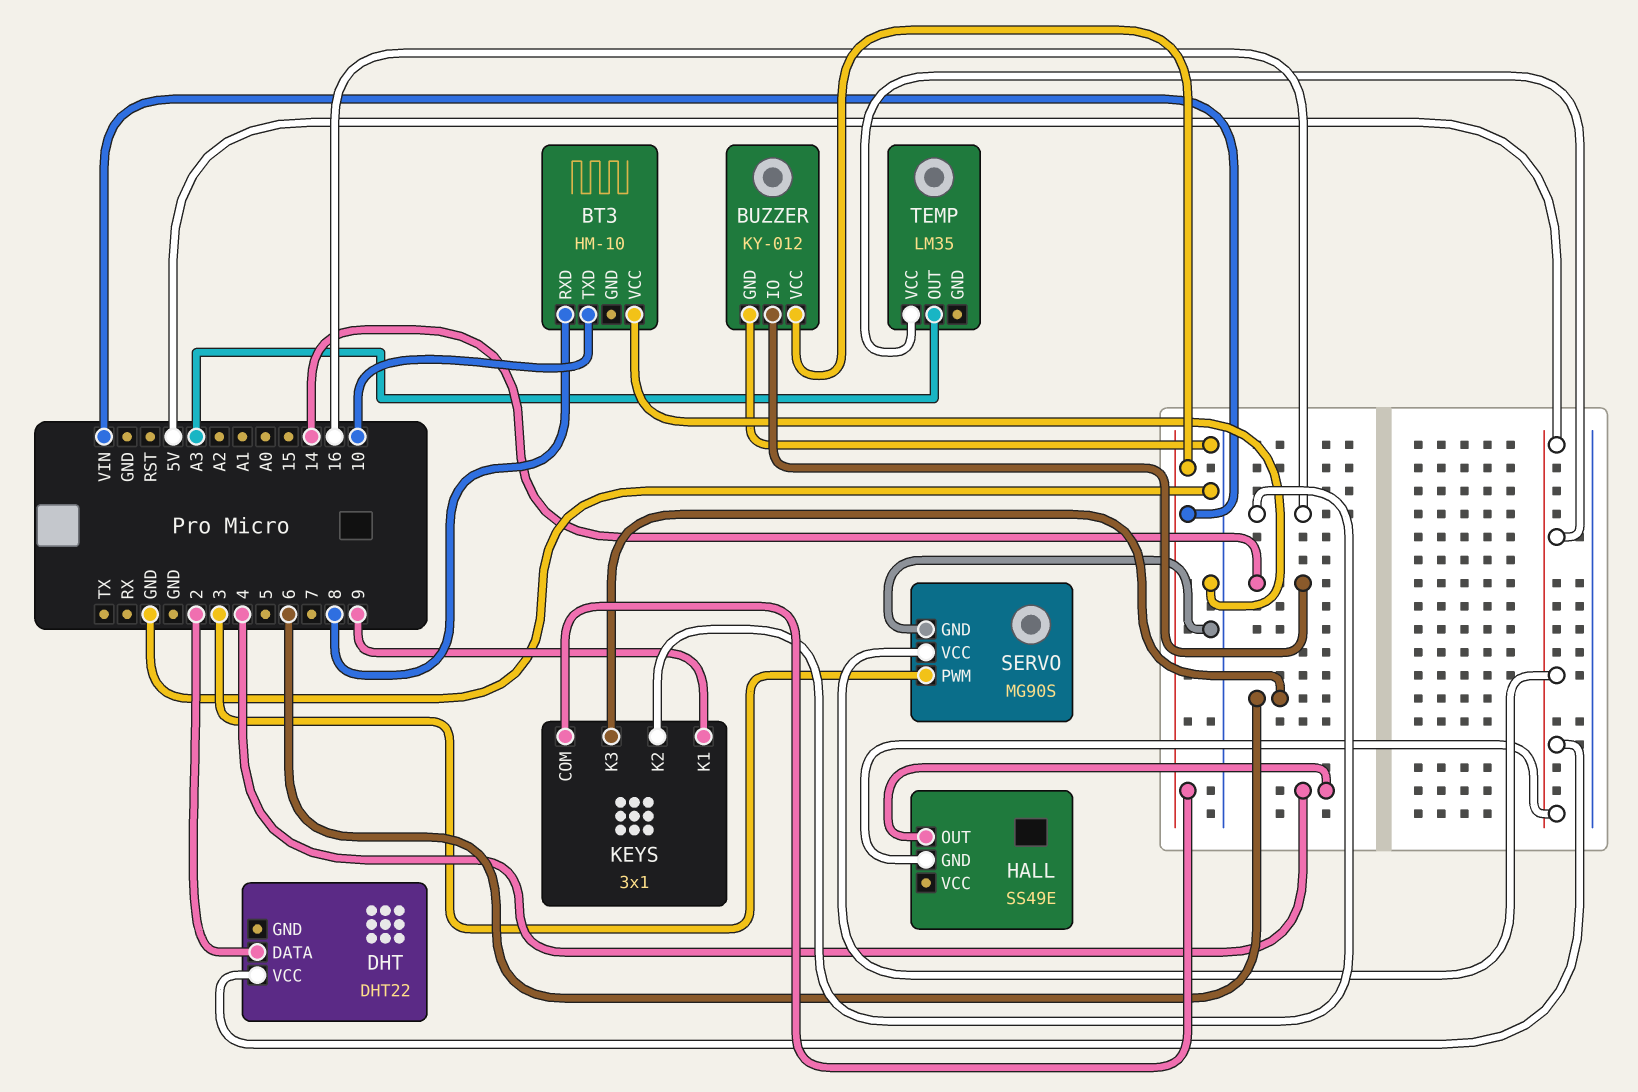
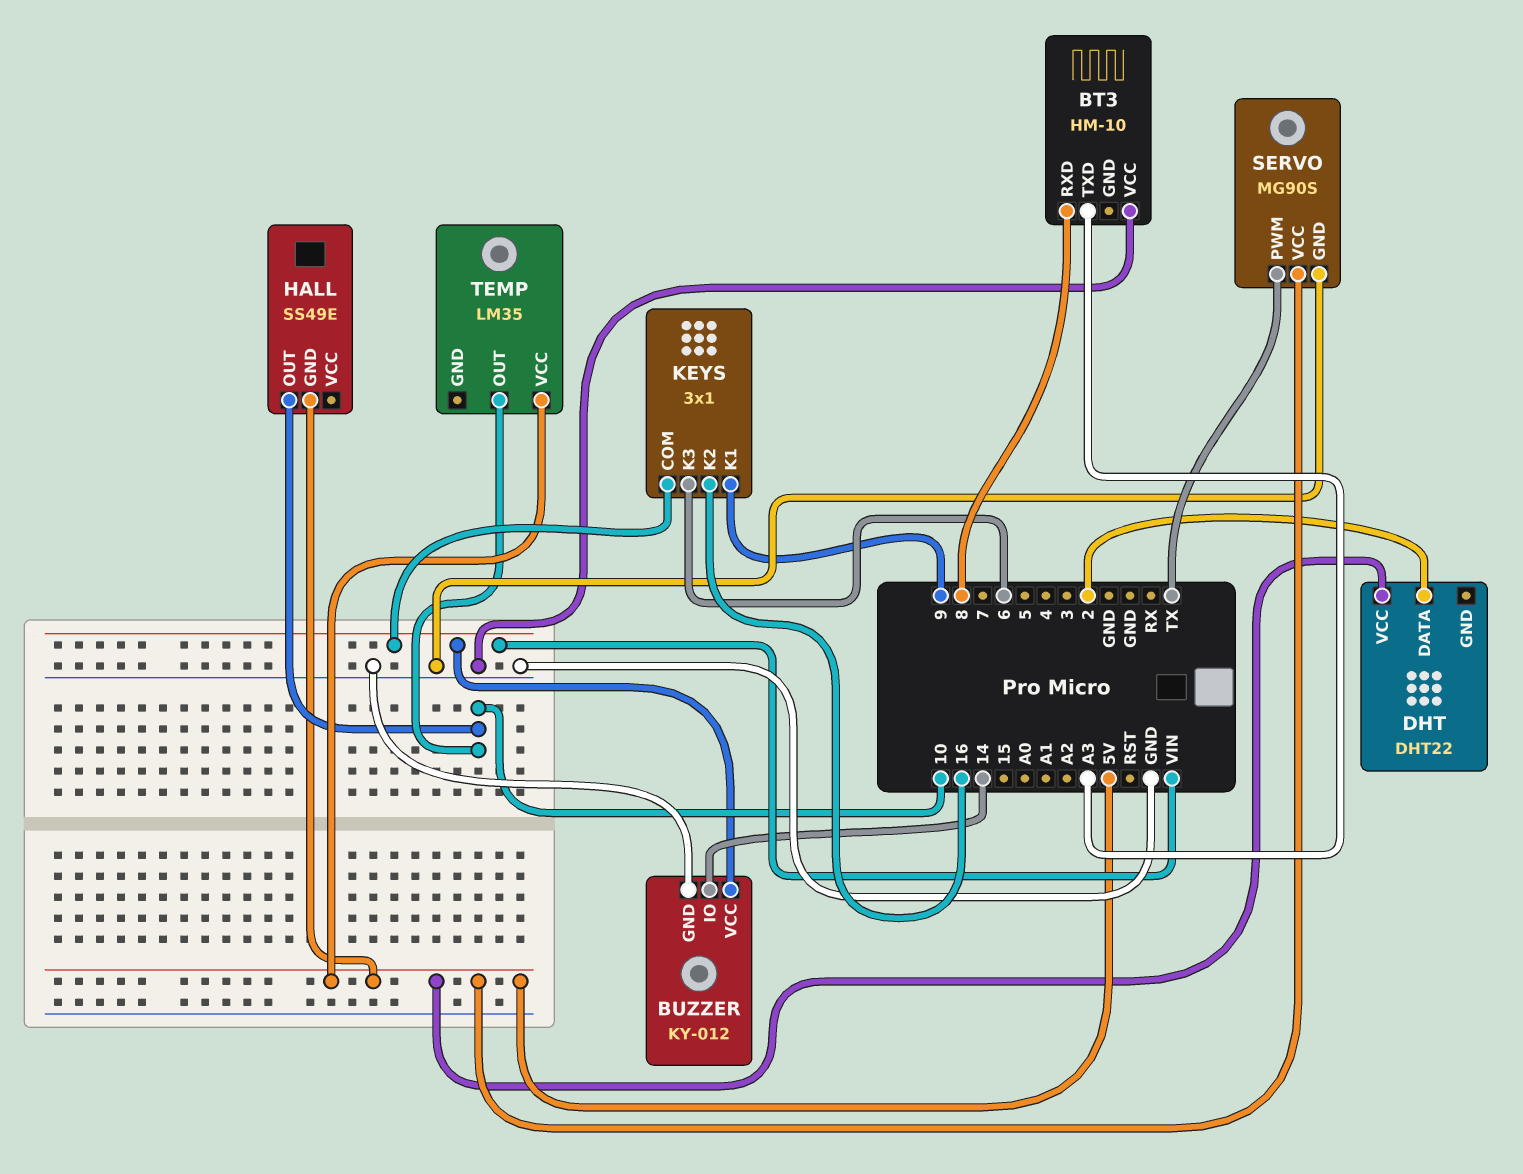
BT3 pin TXD: 10 -> A3
HALL pin OUT: 4 -> 10
SERVO pin PWM: 3 -> TX
TEMP pin OUT: A3 -> 10

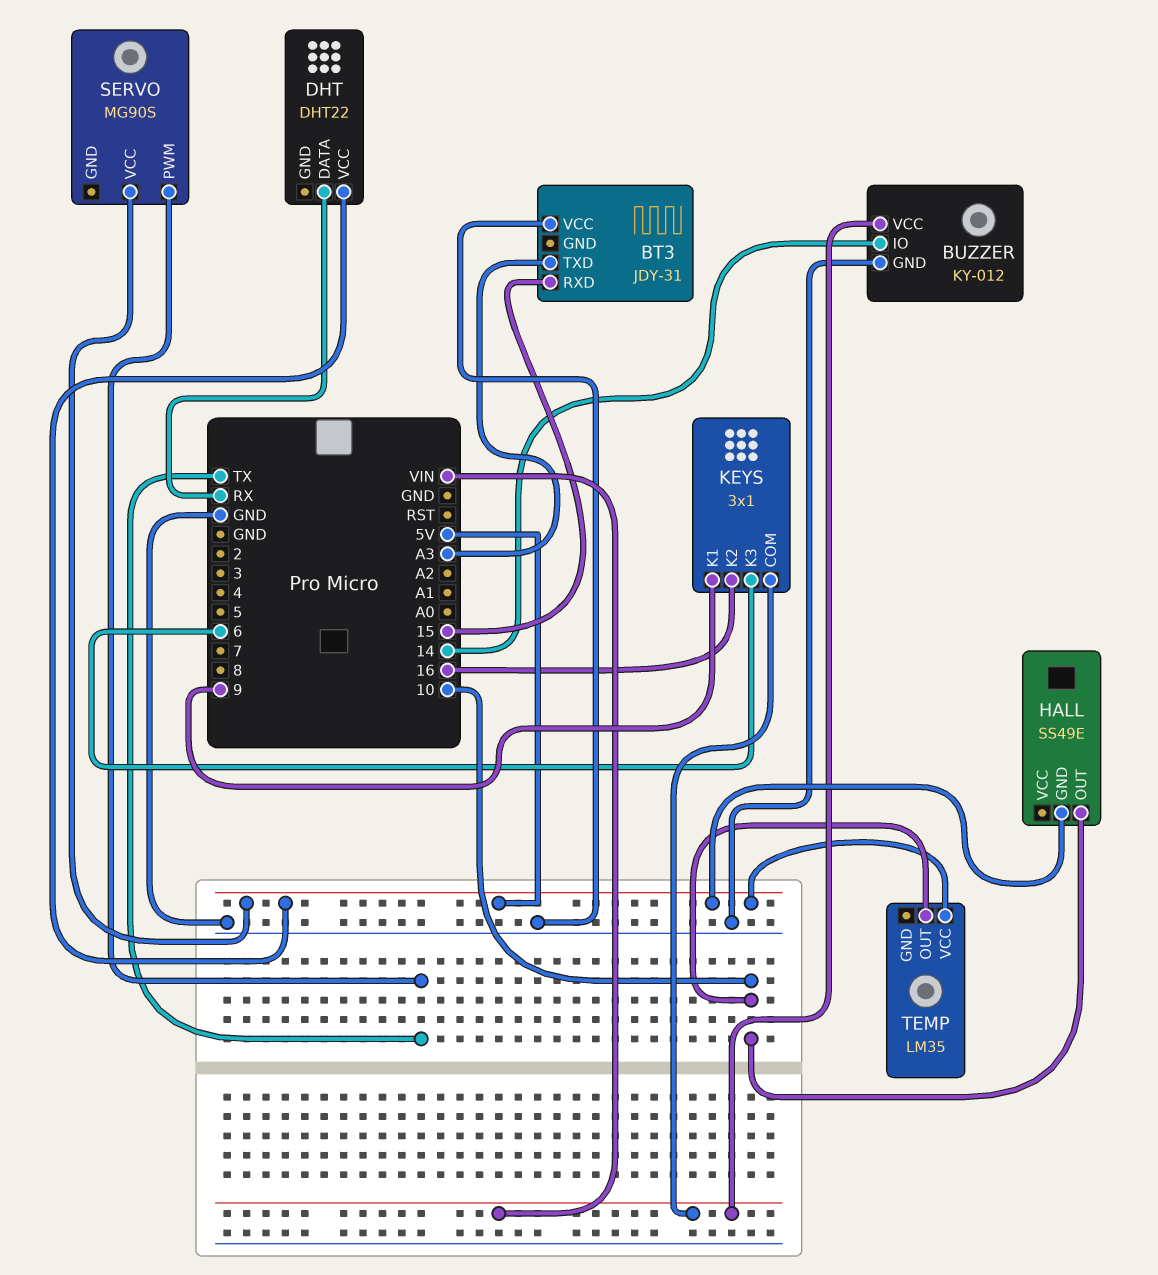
BT3: HM-10 -> JDY-31
BT3 pin RXD: 8 -> 15
DHT pin DATA: 2 -> RX
SERVO pin GND: GND -> none

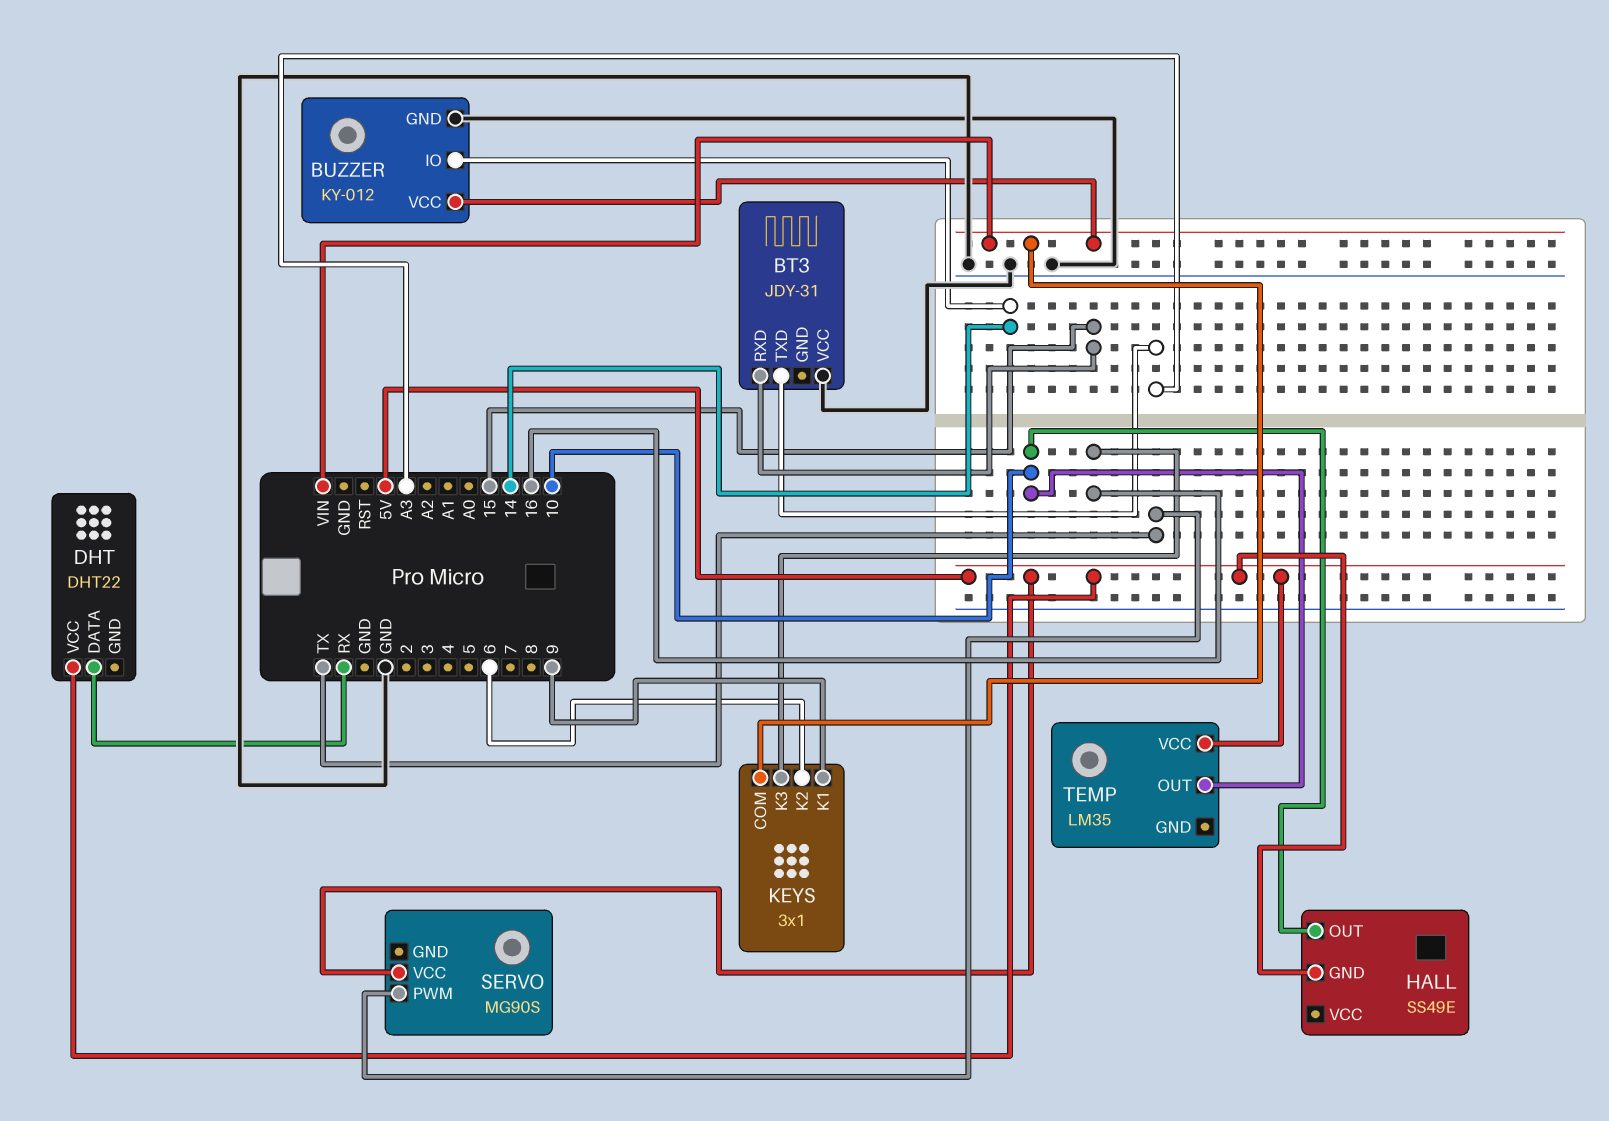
KEYS pin K2: 16 -> 6
KEYS pin K3: 6 -> 16

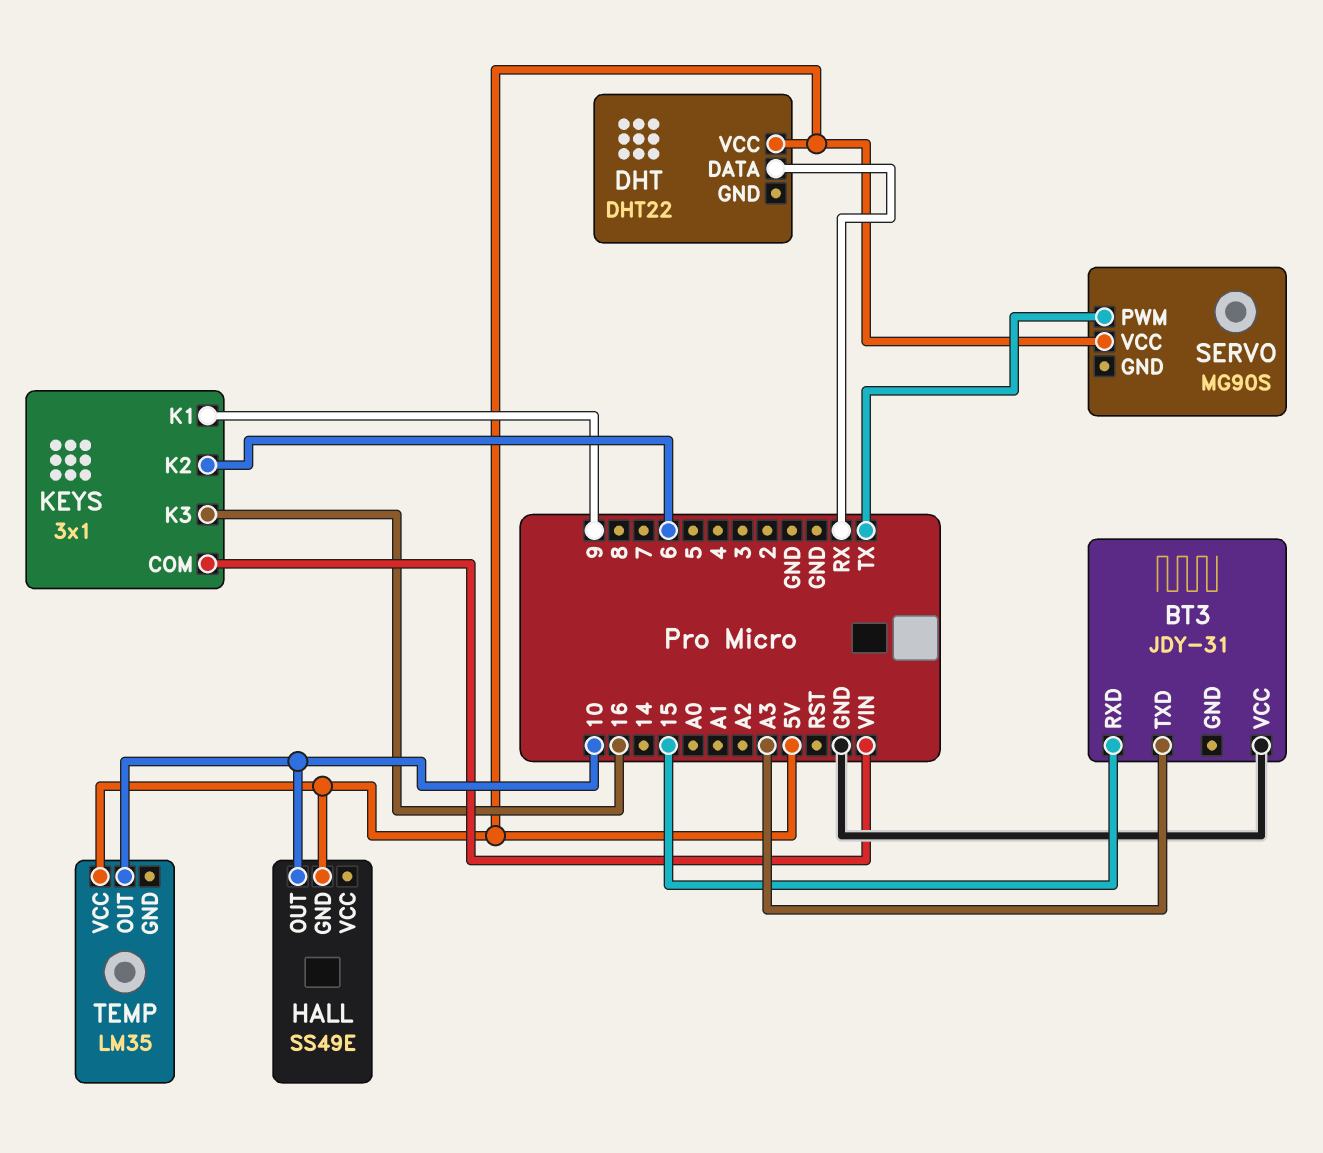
BUZZER: KY-012 -> none
BUZZER pin GND: GND -> none
BUZZER pin IO: 14 -> none
BUZZER pin VCC: VIN -> none

